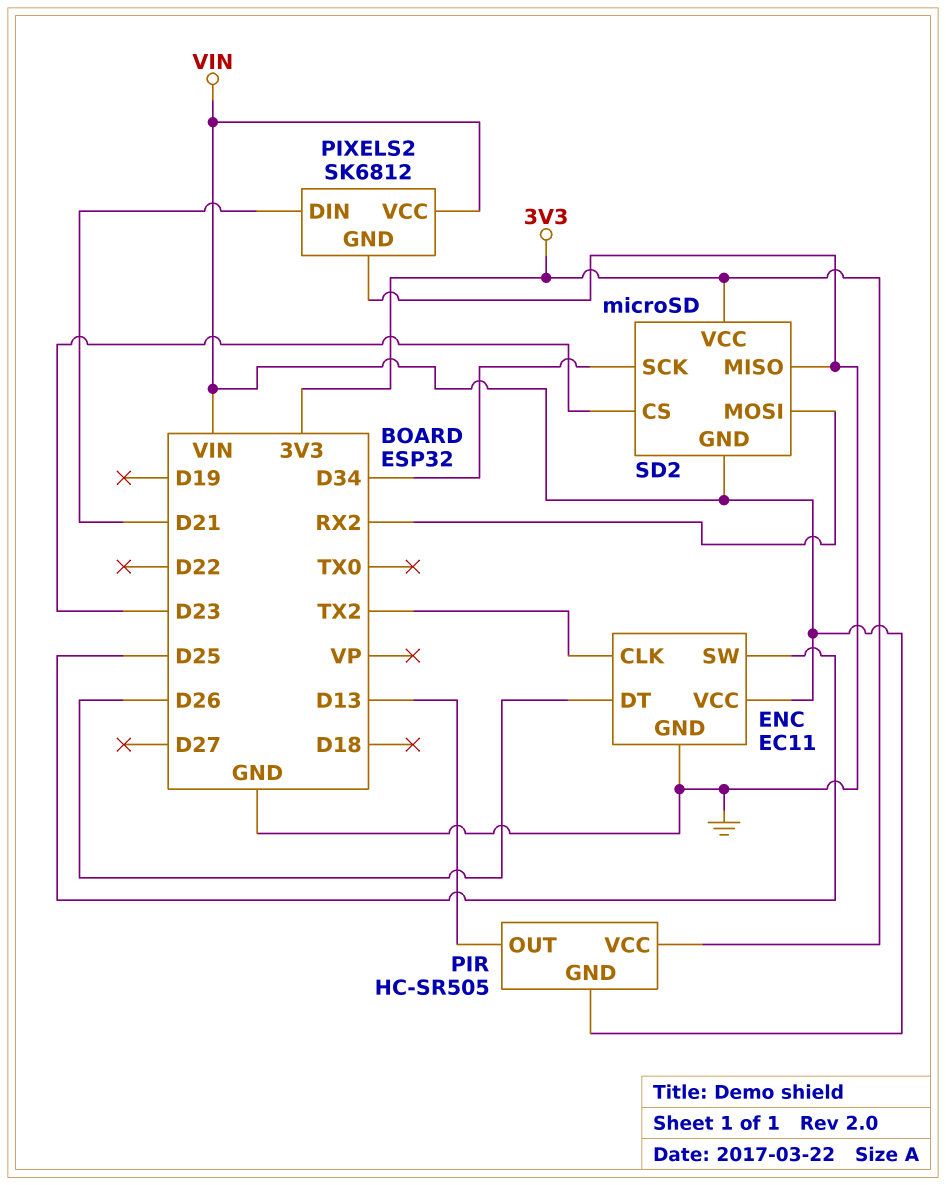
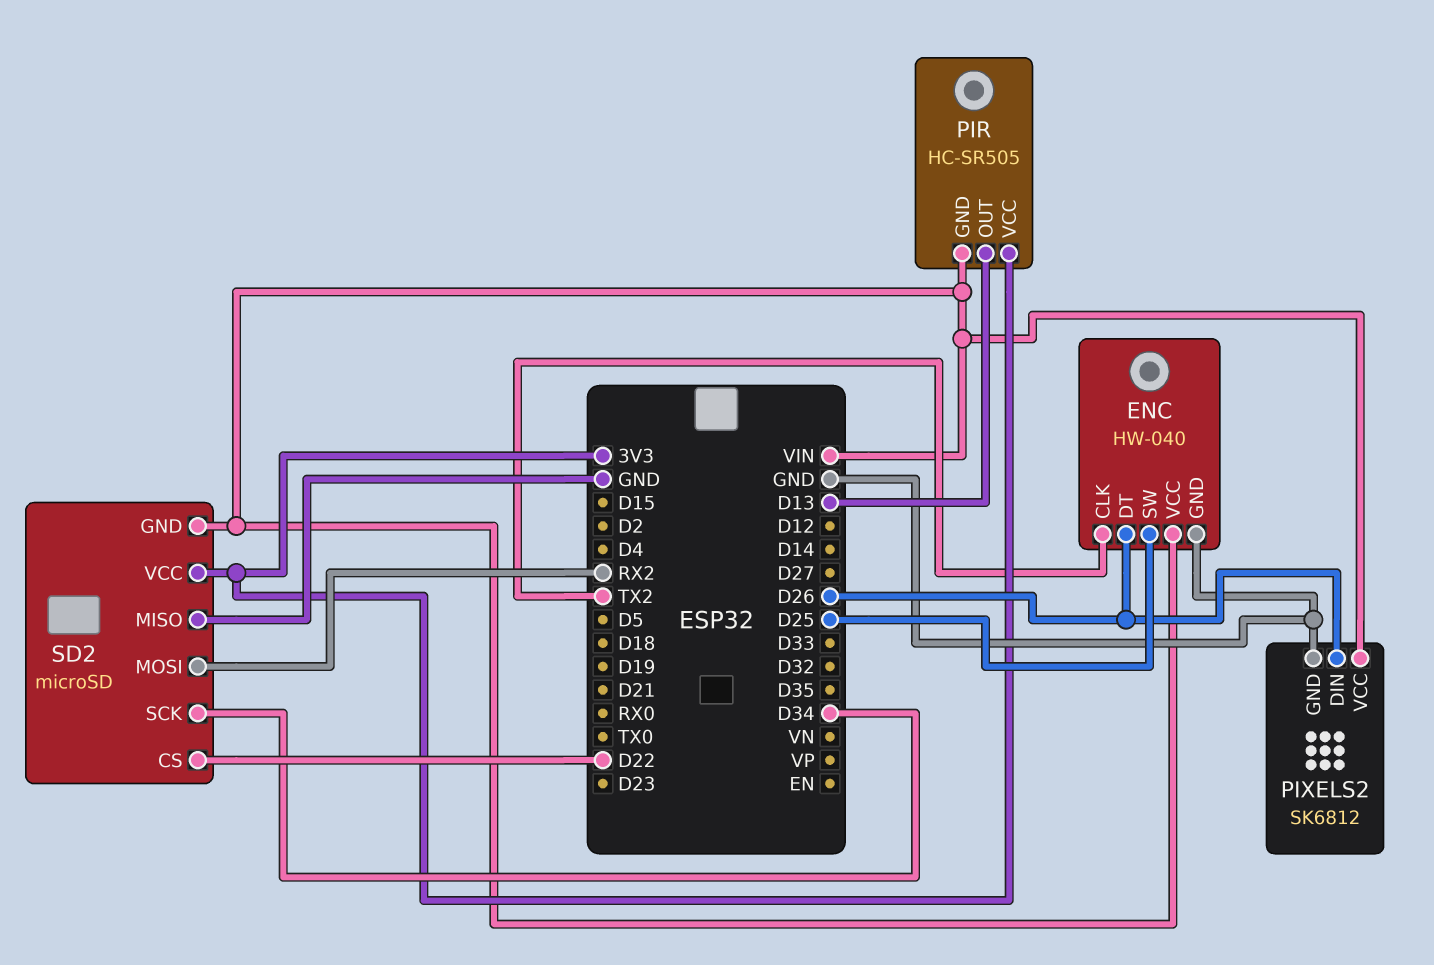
ENC: EC11 -> HW-040
PIXELS2 pin DIN: D21 -> D26
SD2 pin CS: D23 -> D22

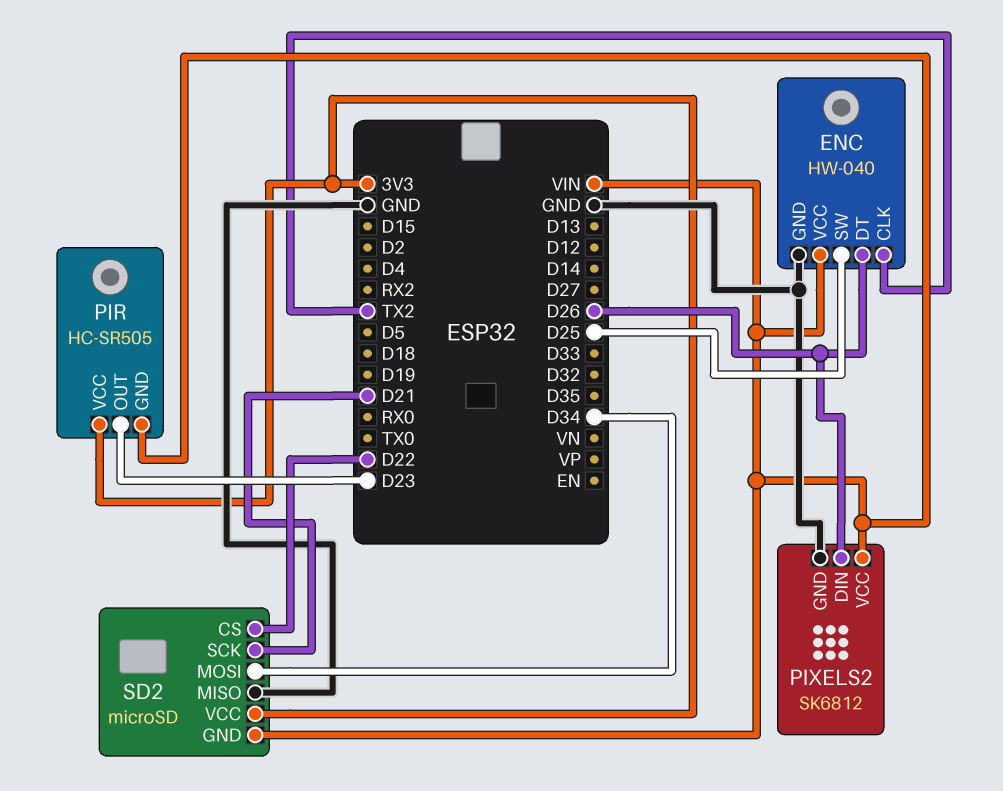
PIR pin OUT: D13 -> D23
SD2 pin MOSI: RX2 -> D34
SD2 pin SCK: D34 -> D21

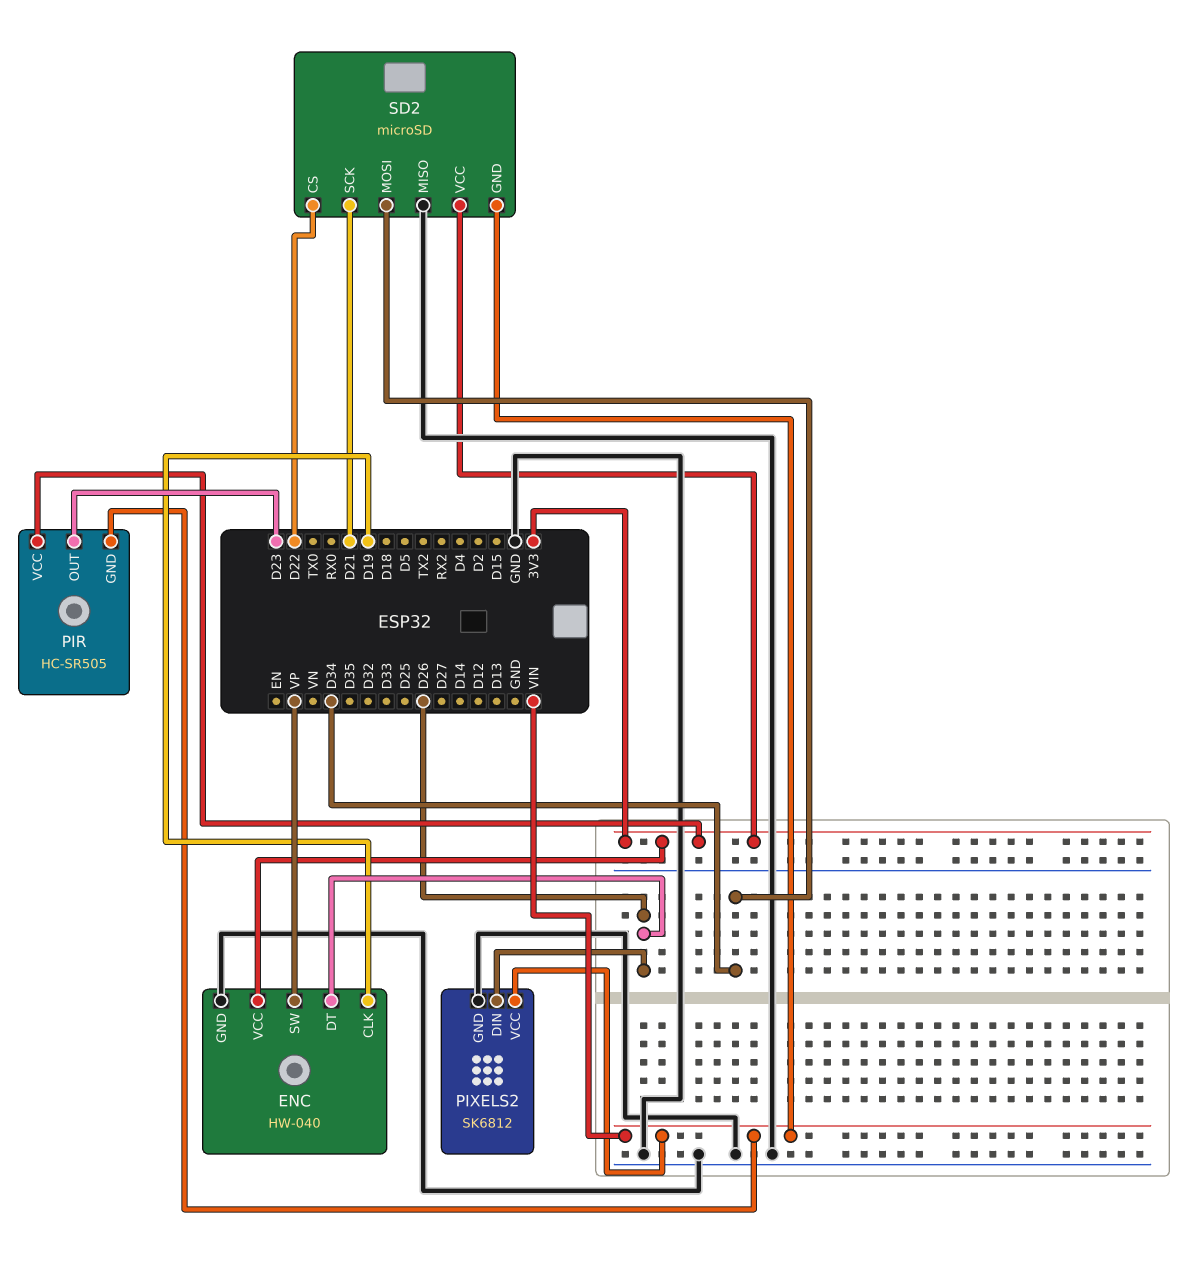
ENC pin CLK: TX2 -> D19
ENC pin SW: D25 -> VP
ENC pin VCC: VIN -> 3V3

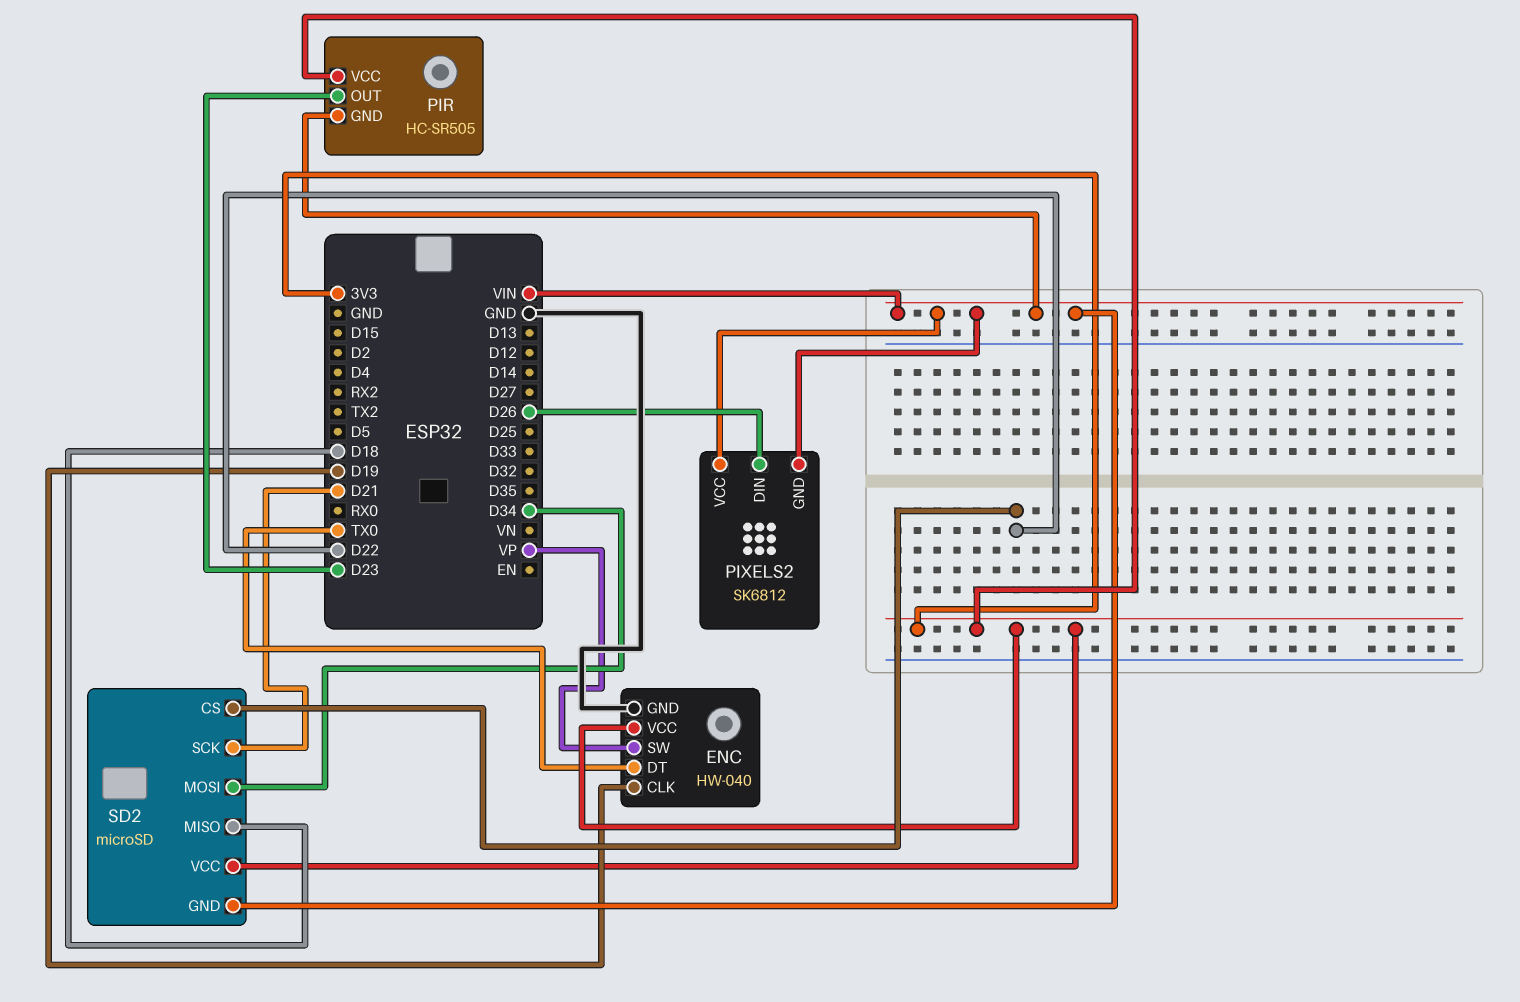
ENC pin DT: D26 -> TX0
PIXELS2 pin GND: GND -> VIN
SD2 pin MISO: GND -> D18

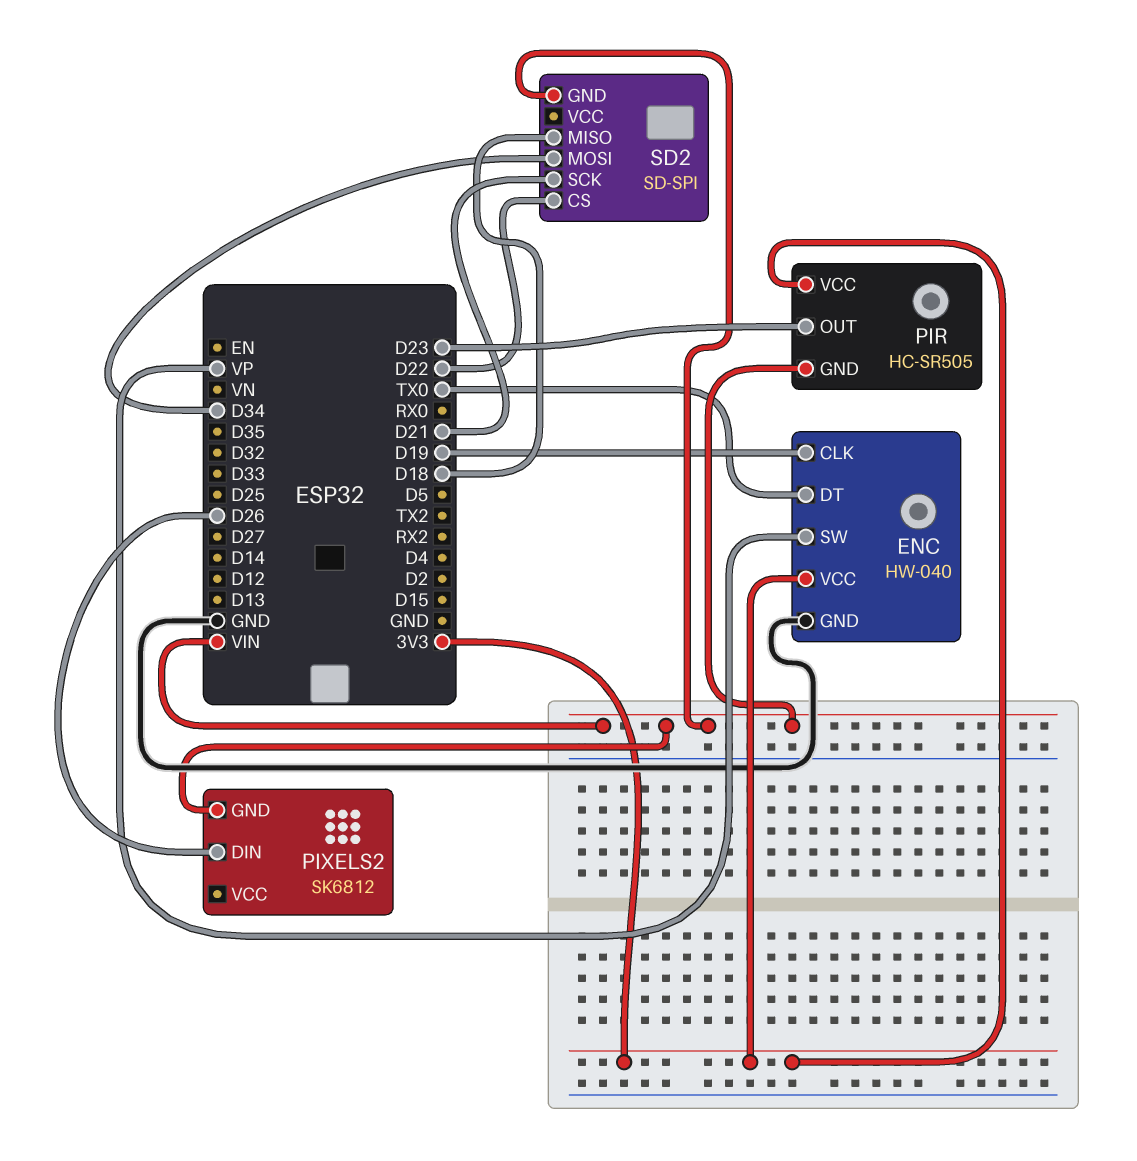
PIXELS2 pin VCC: VIN -> none
SD2: microSD -> SD-SPI
SD2 pin VCC: 3V3 -> none

